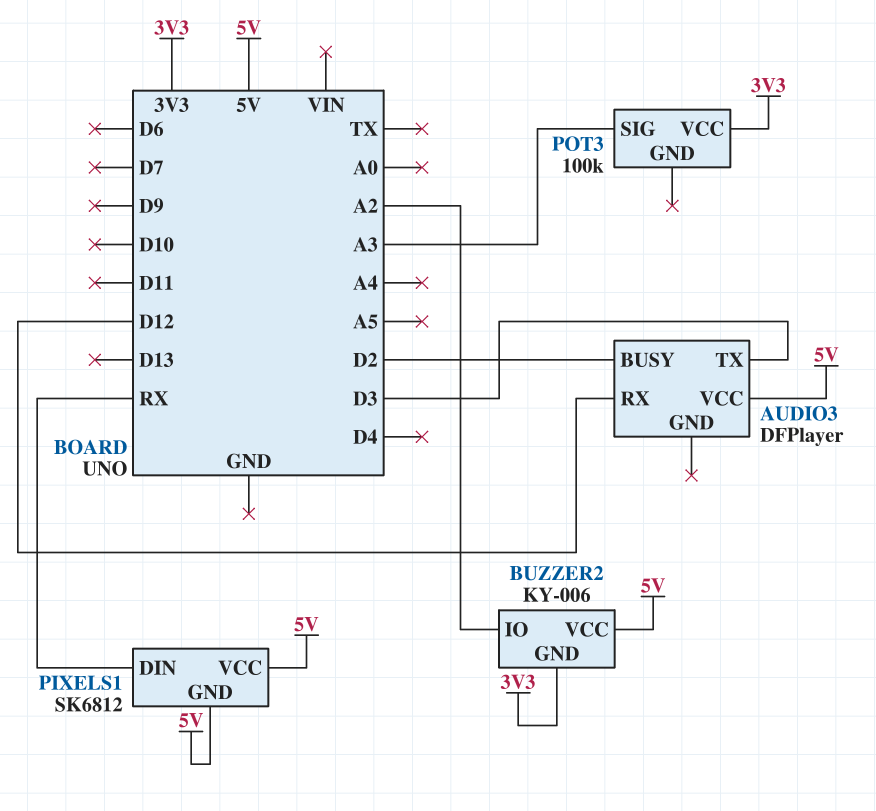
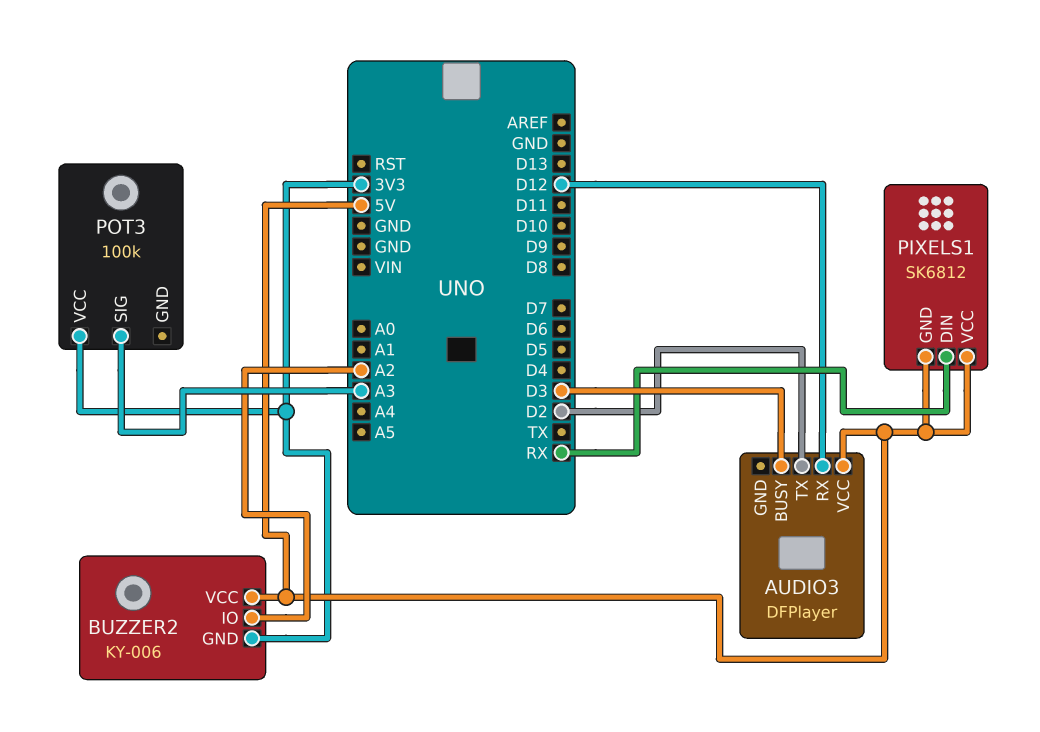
AUDIO3 pin BUSY: D2 -> D3
AUDIO3 pin TX: D3 -> D2

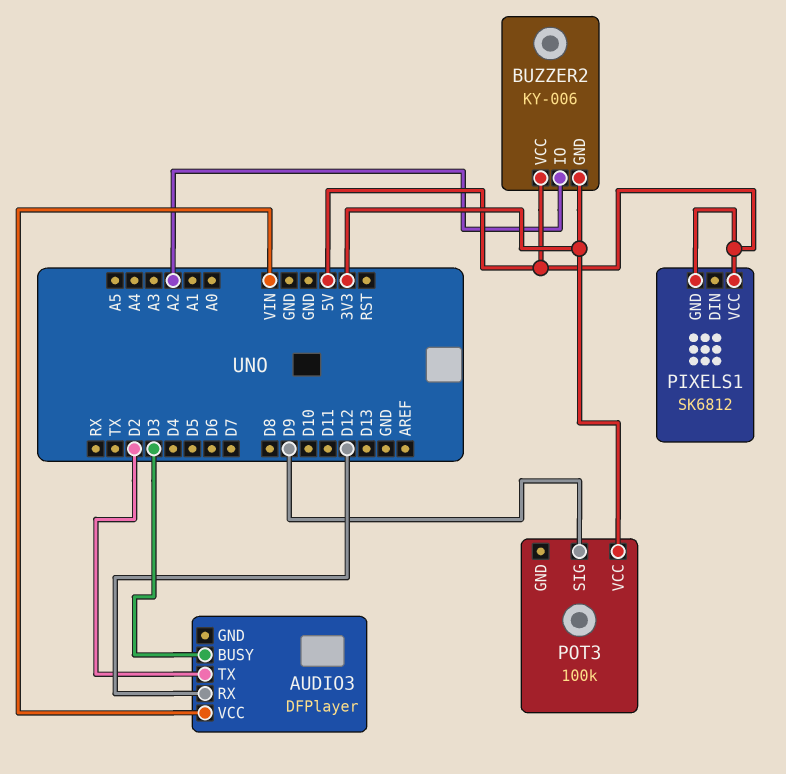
AUDIO3 pin VCC: 5V -> VIN
PIXELS1 pin DIN: RX -> none
POT3 pin SIG: A3 -> D9

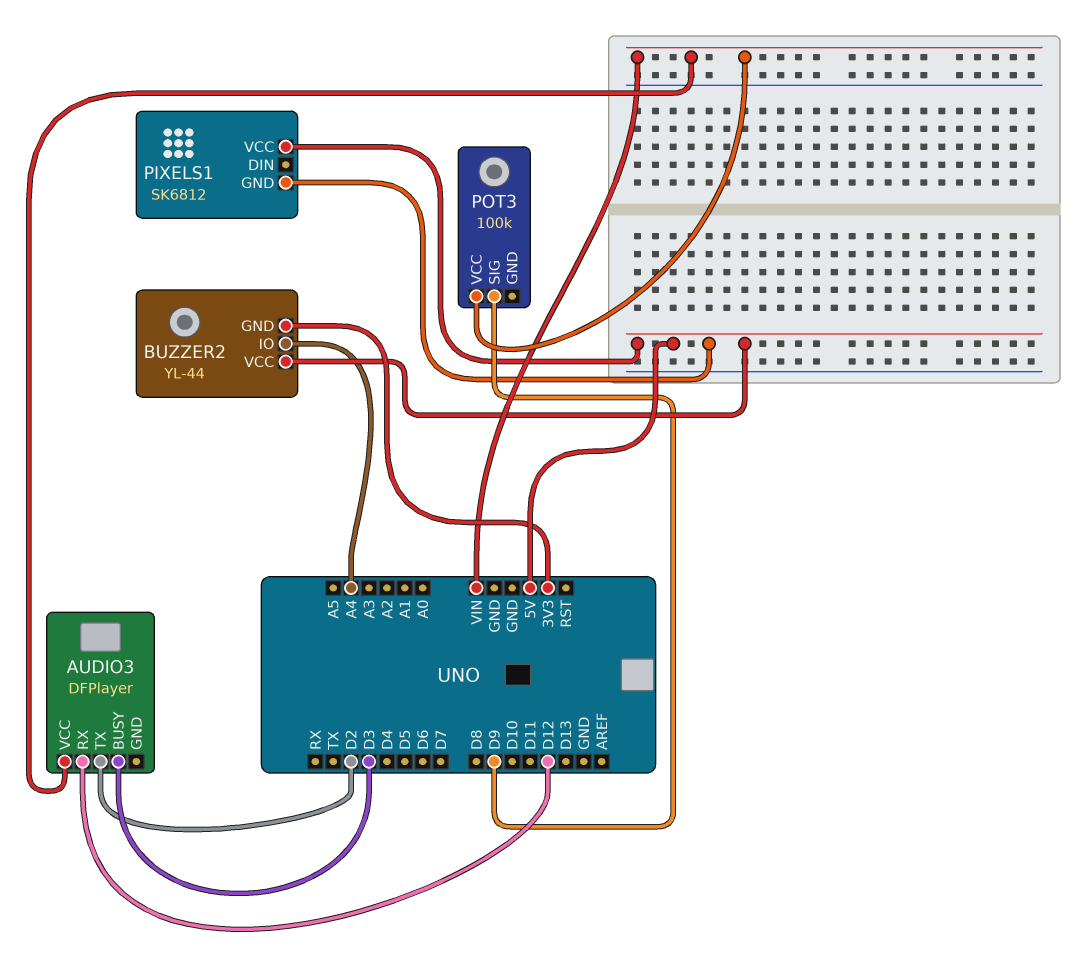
BUZZER2: KY-006 -> YL-44
BUZZER2 pin IO: A2 -> A4
POT3 pin VCC: 3V3 -> VIN

